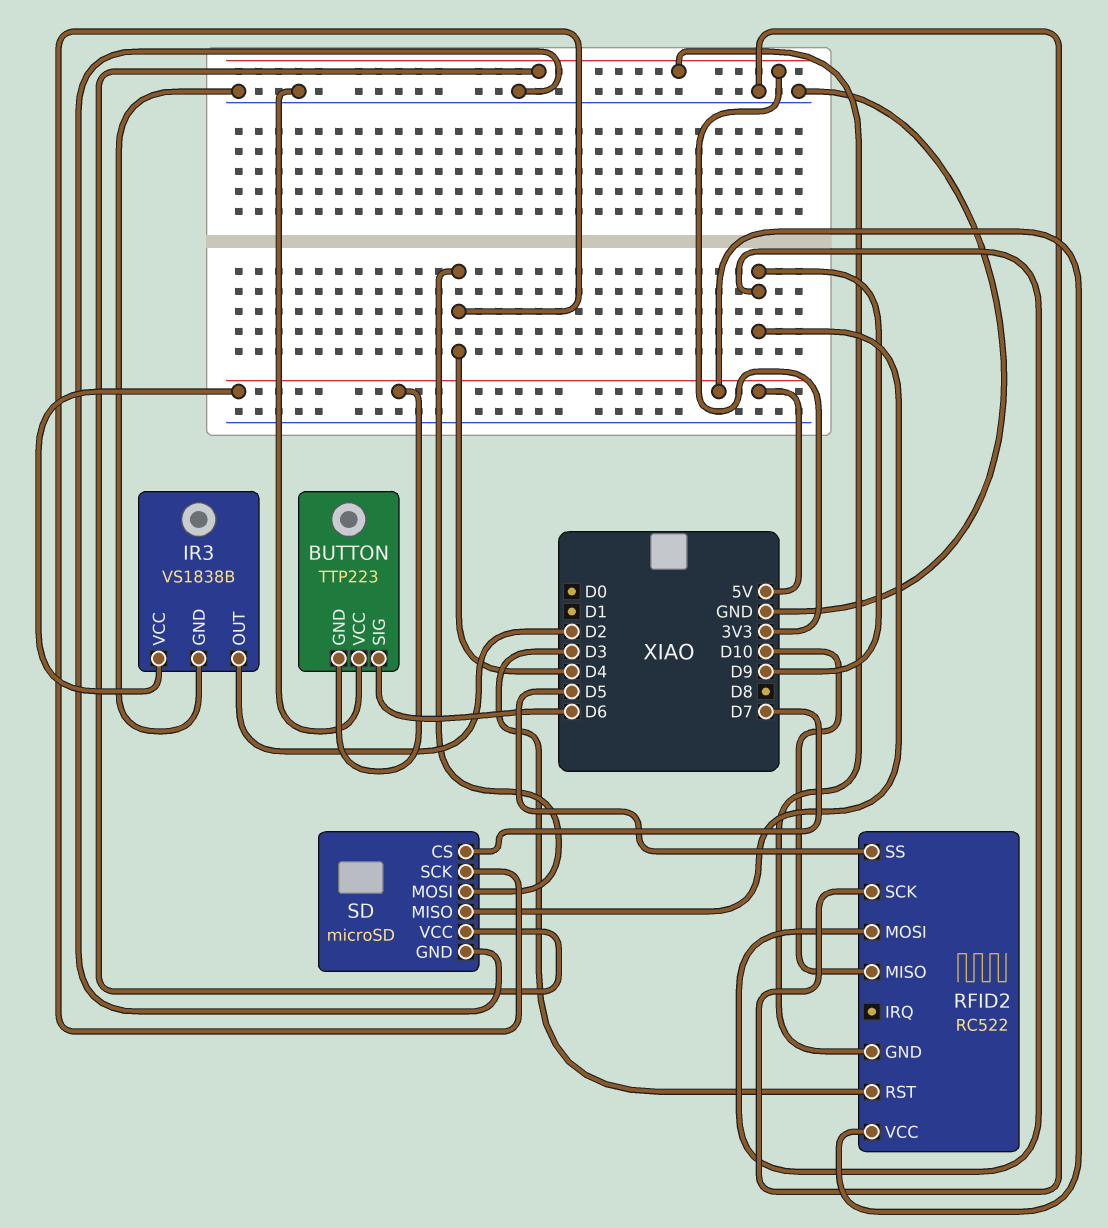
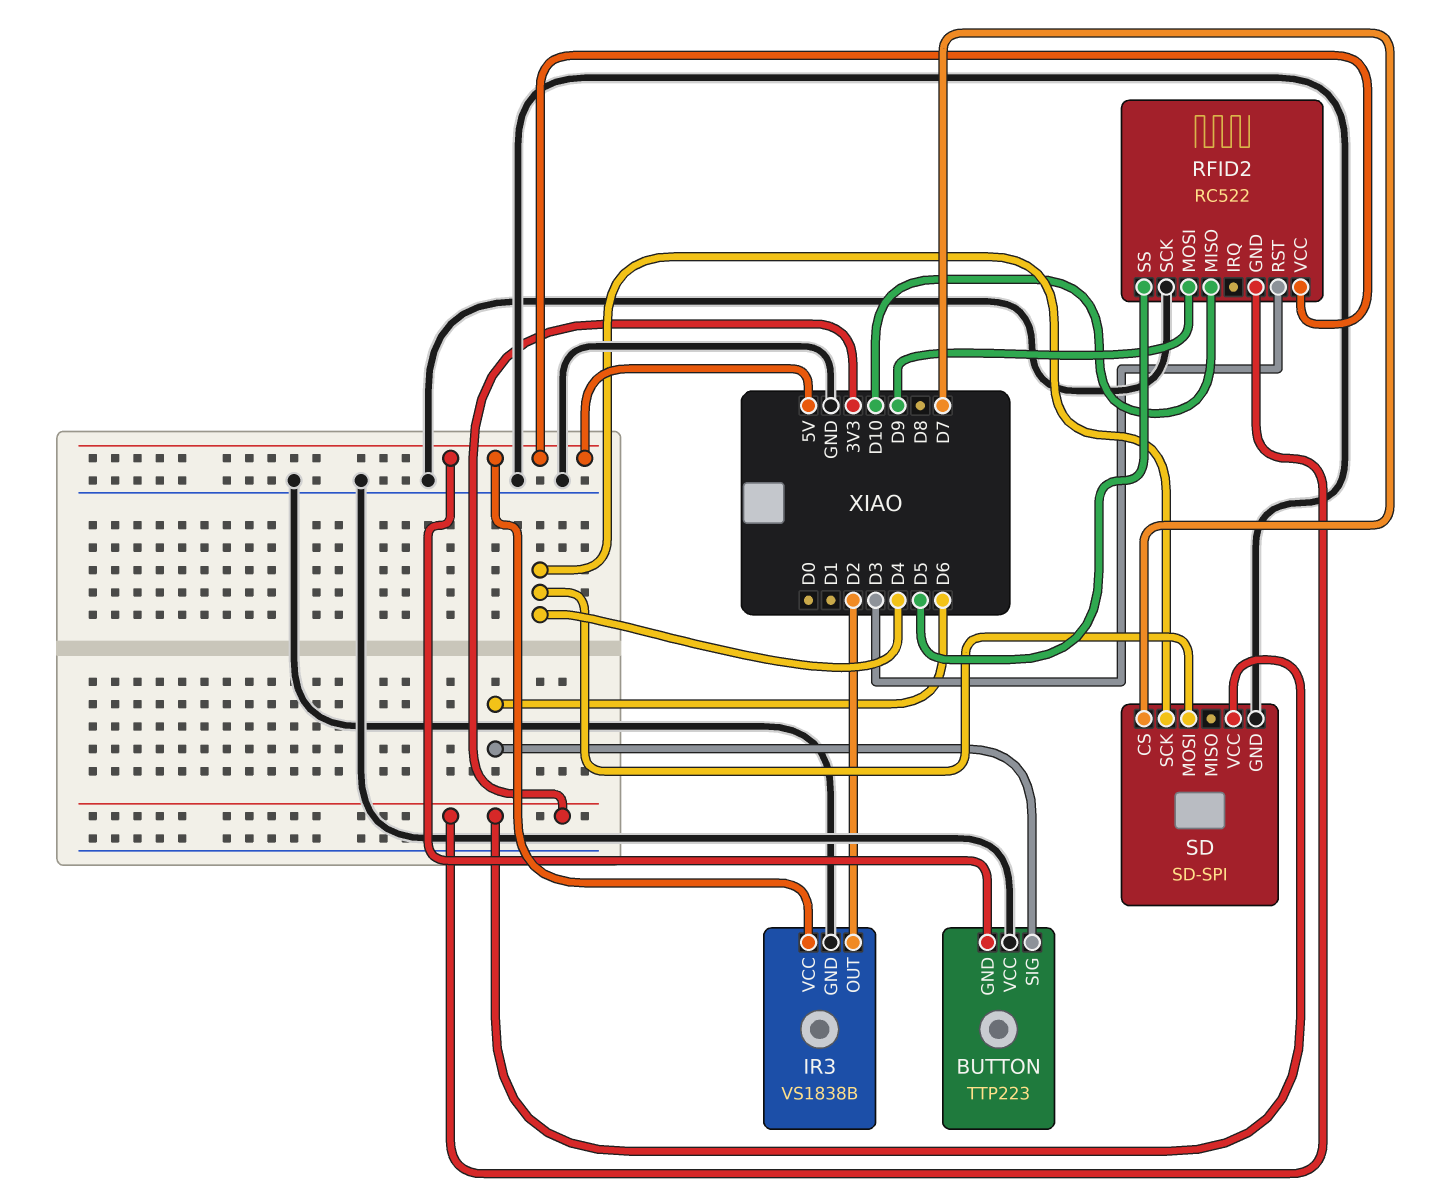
SD: microSD -> SD-SPI
SD pin MISO: D9 -> none

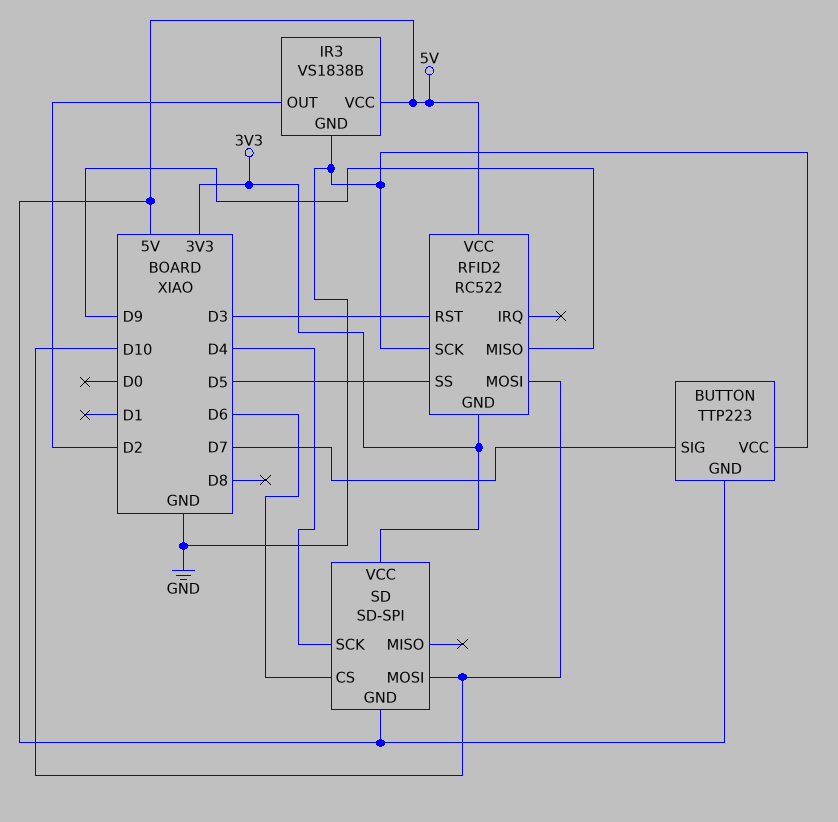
BUTTON pin SIG: D6 -> D7
RFID2 pin MISO: D10 -> D9
RFID2 pin MOSI: D9 -> D10
SD pin CS: D7 -> D6
SD pin GND: GND -> 5V
SD pin MOSI: D4 -> D10

